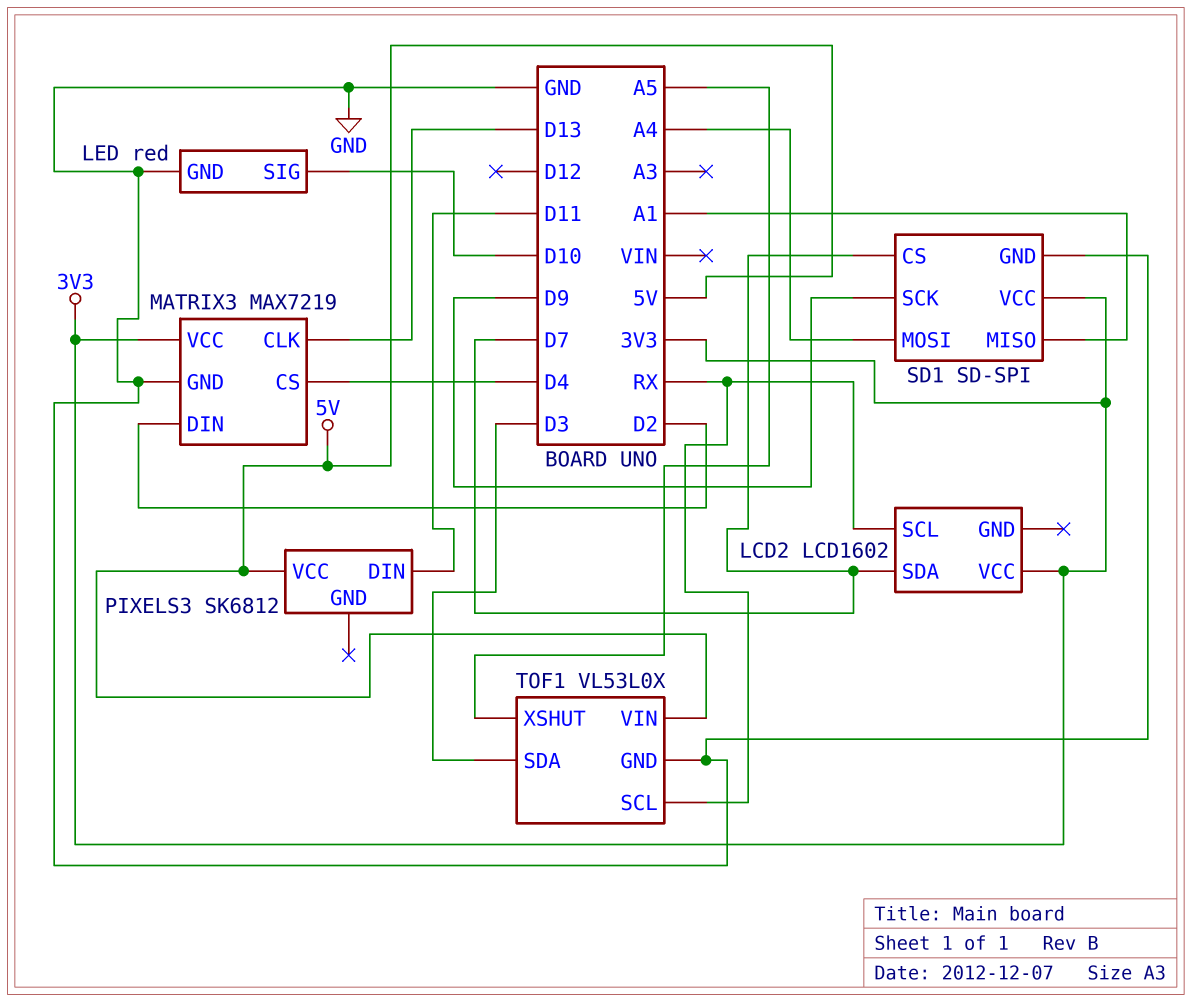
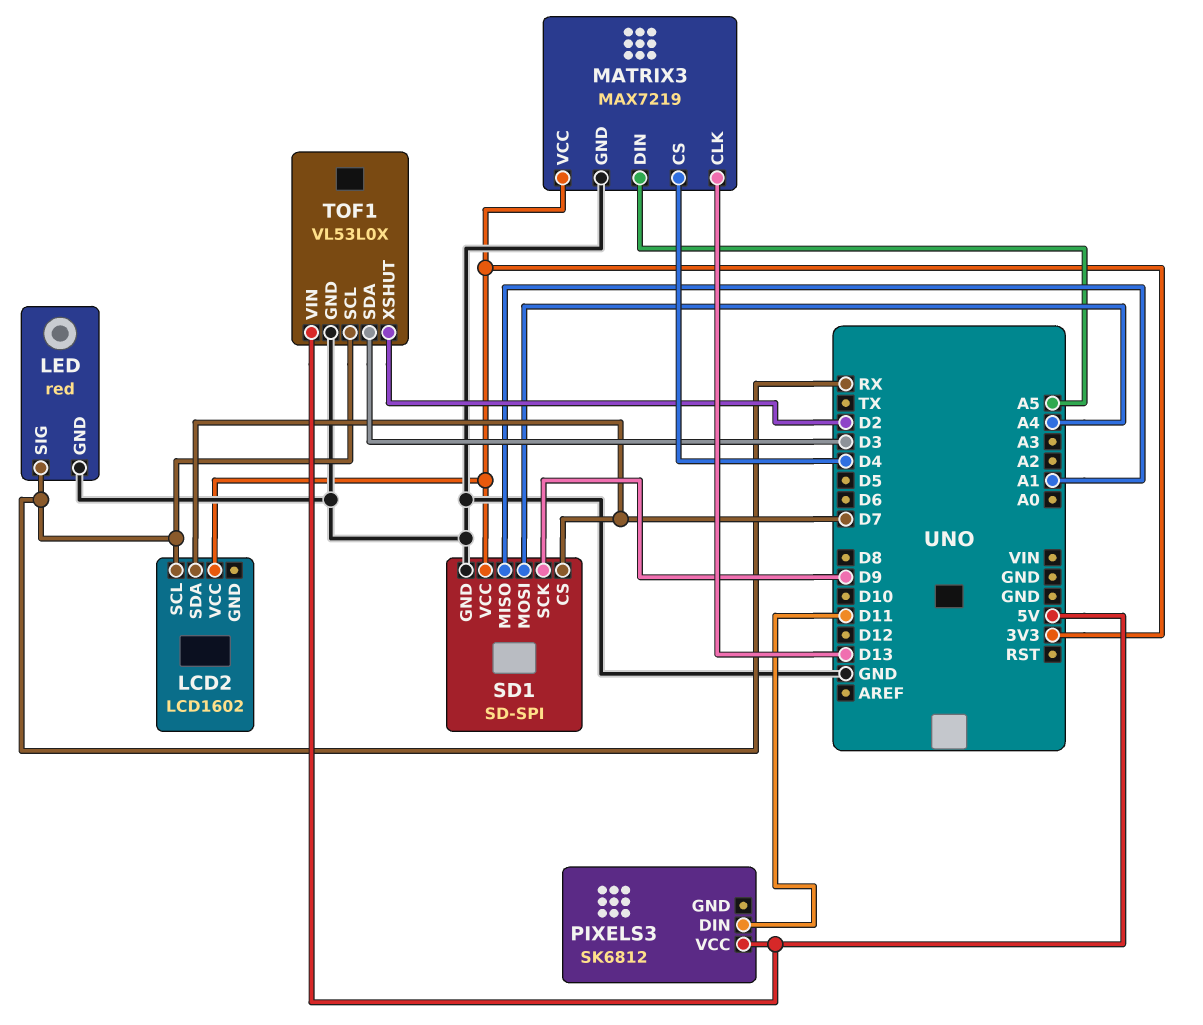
LED pin SIG: D10 -> RX
MATRIX3 pin DIN: D2 -> A5
TOF1 pin XSHUT: A5 -> D2

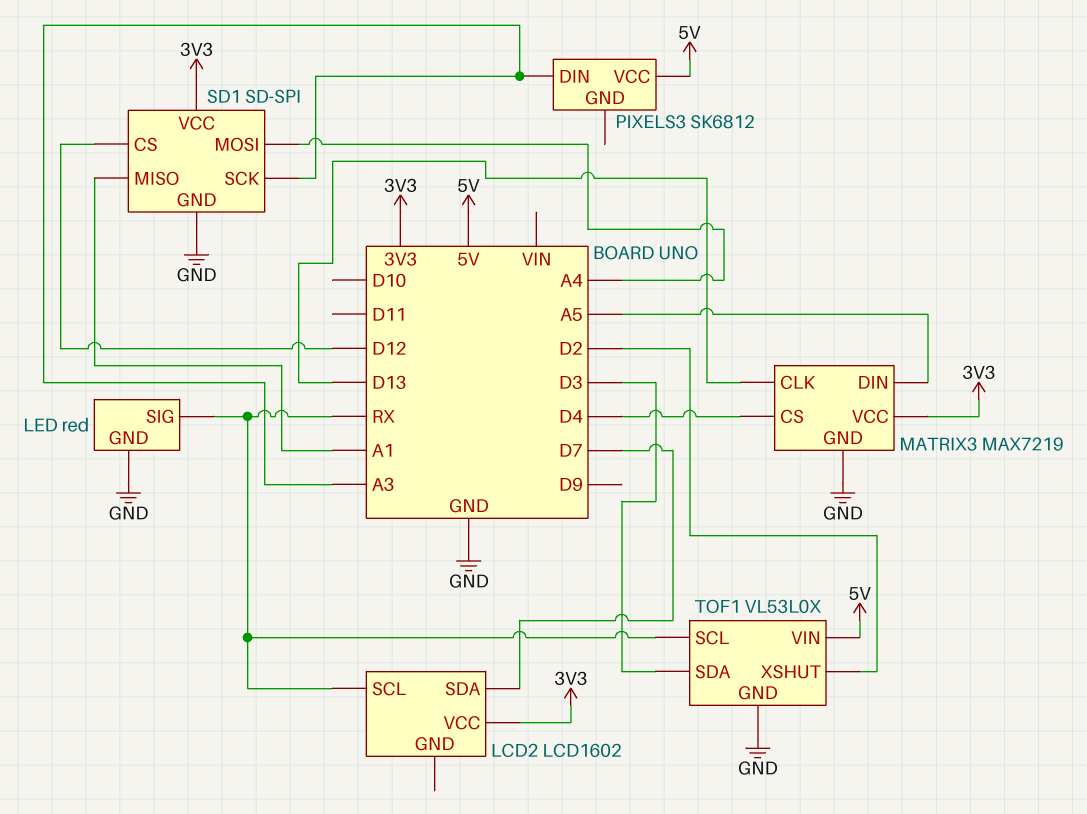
PIXELS3 pin DIN: D11 -> A3
SD1 pin CS: D7 -> D12
SD1 pin SCK: D9 -> A3

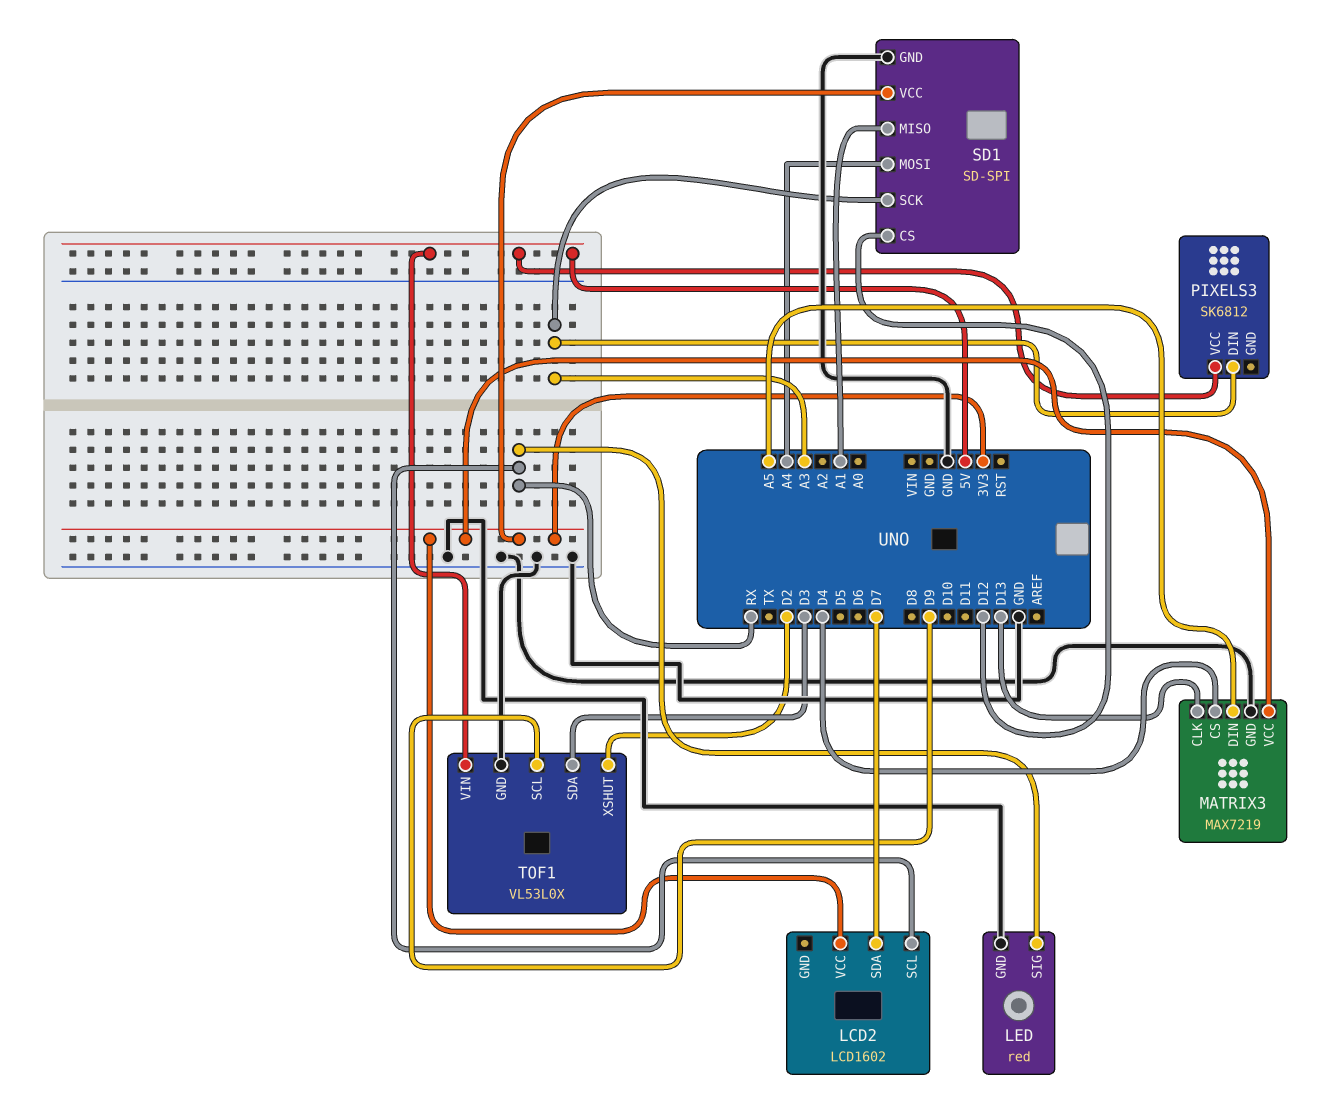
TOF1 pin SCL: RX -> D9

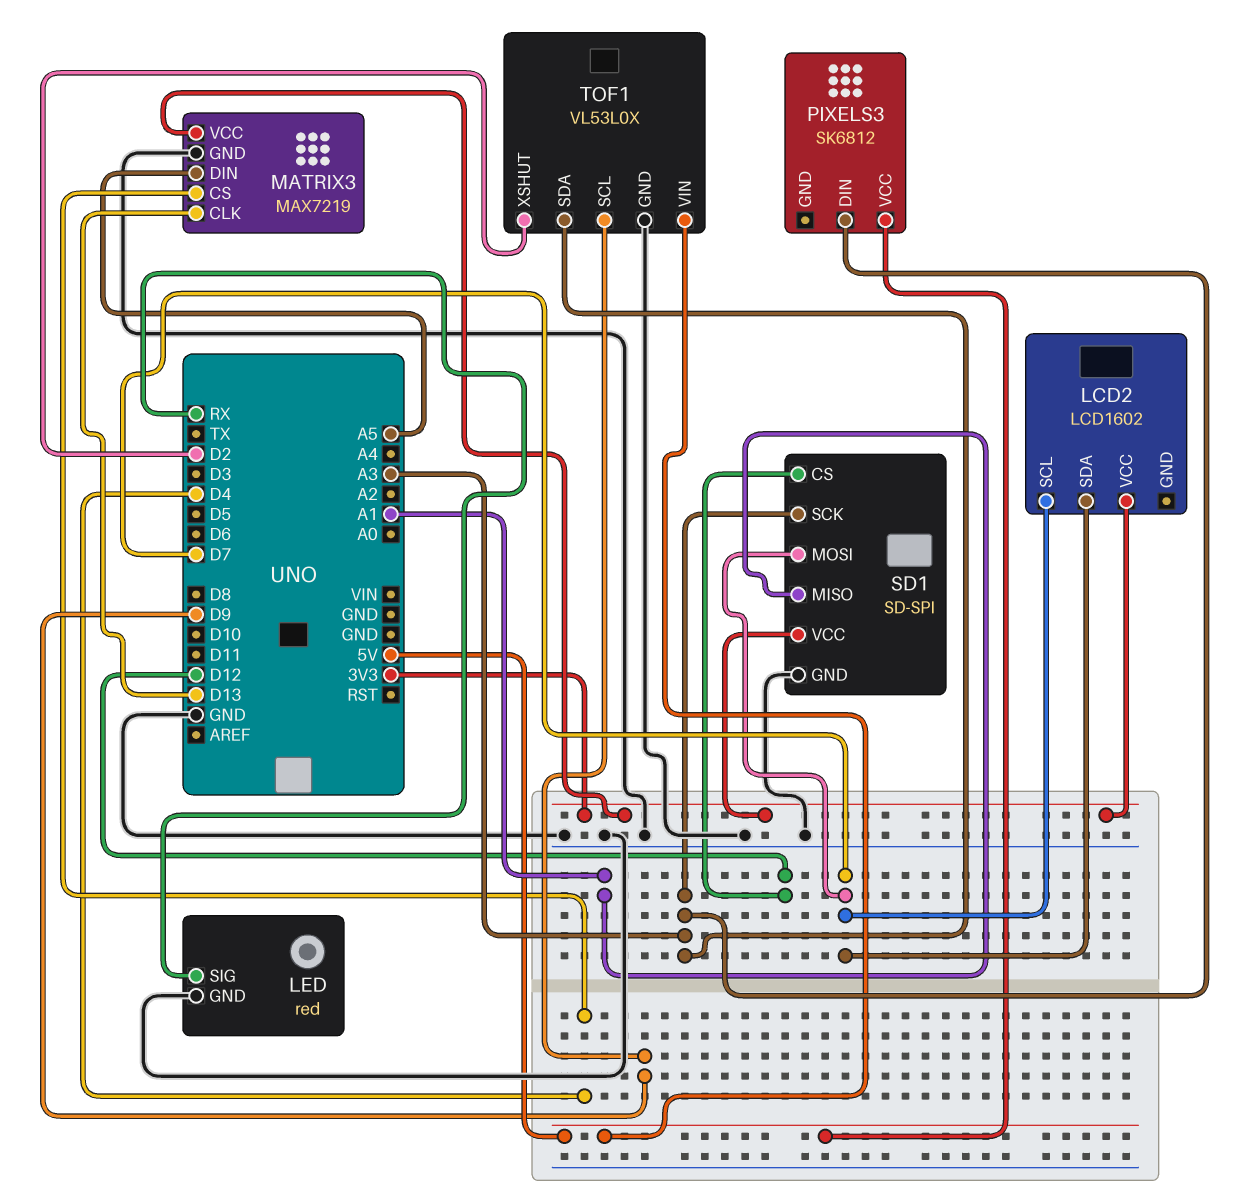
LCD2 pin SCL: RX -> D7
SD1 pin MOSI: A4 -> D7
TOF1 pin SDA: D3 -> A3

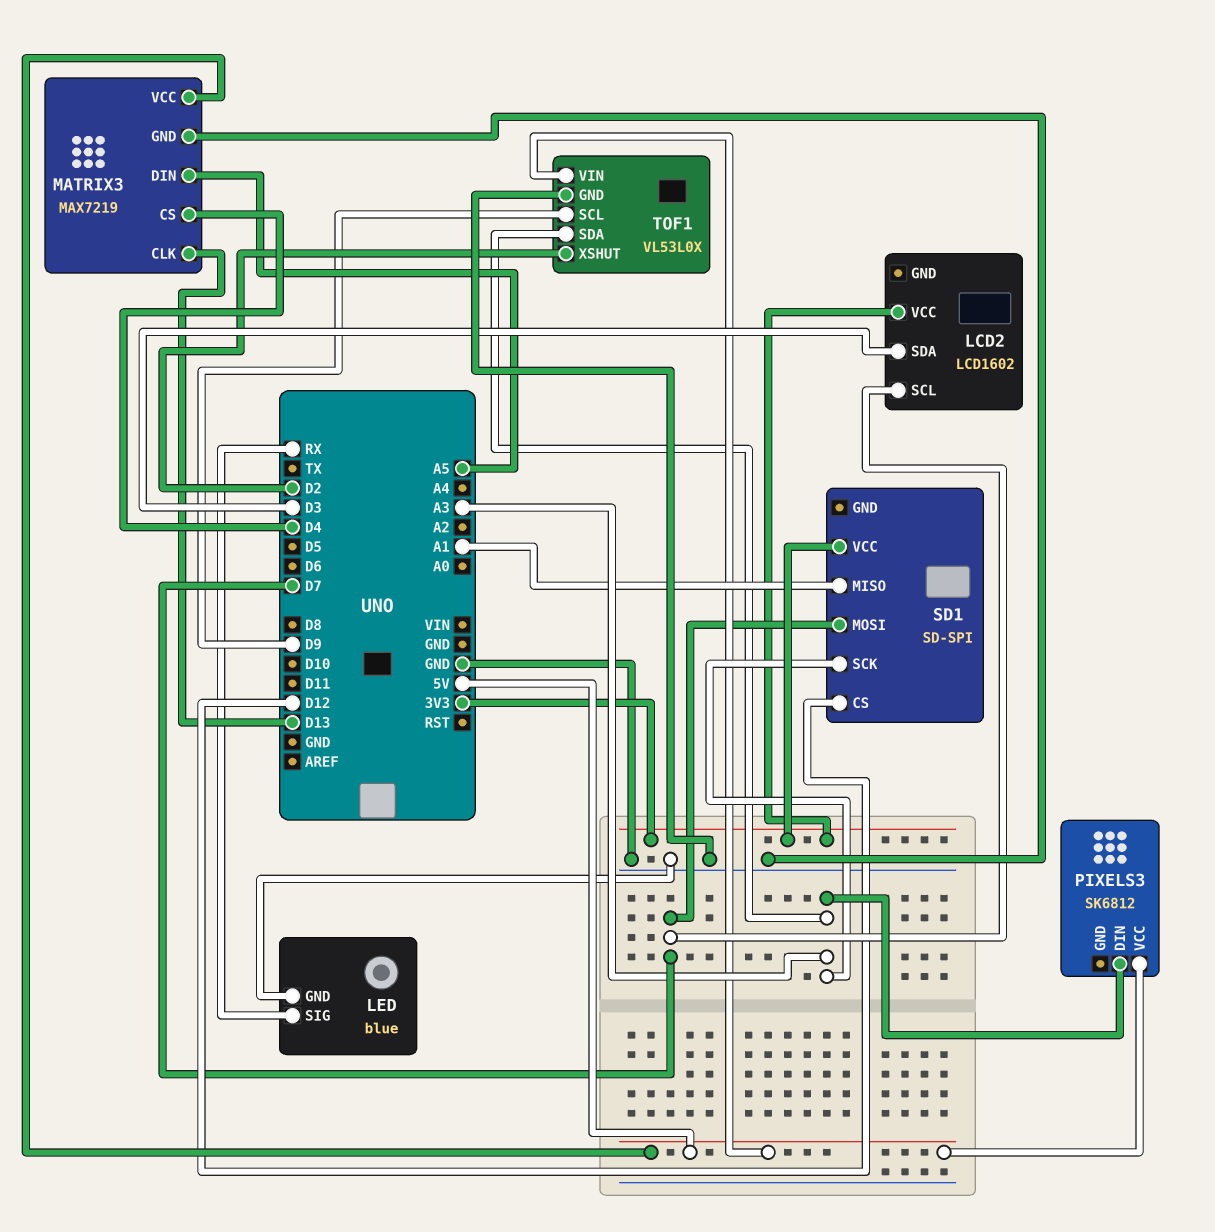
LCD2 pin SDA: D7 -> D3
LED: red -> blue
MATRIX3 pin VCC: 3V3 -> 5V
SD1 pin GND: GND -> none

